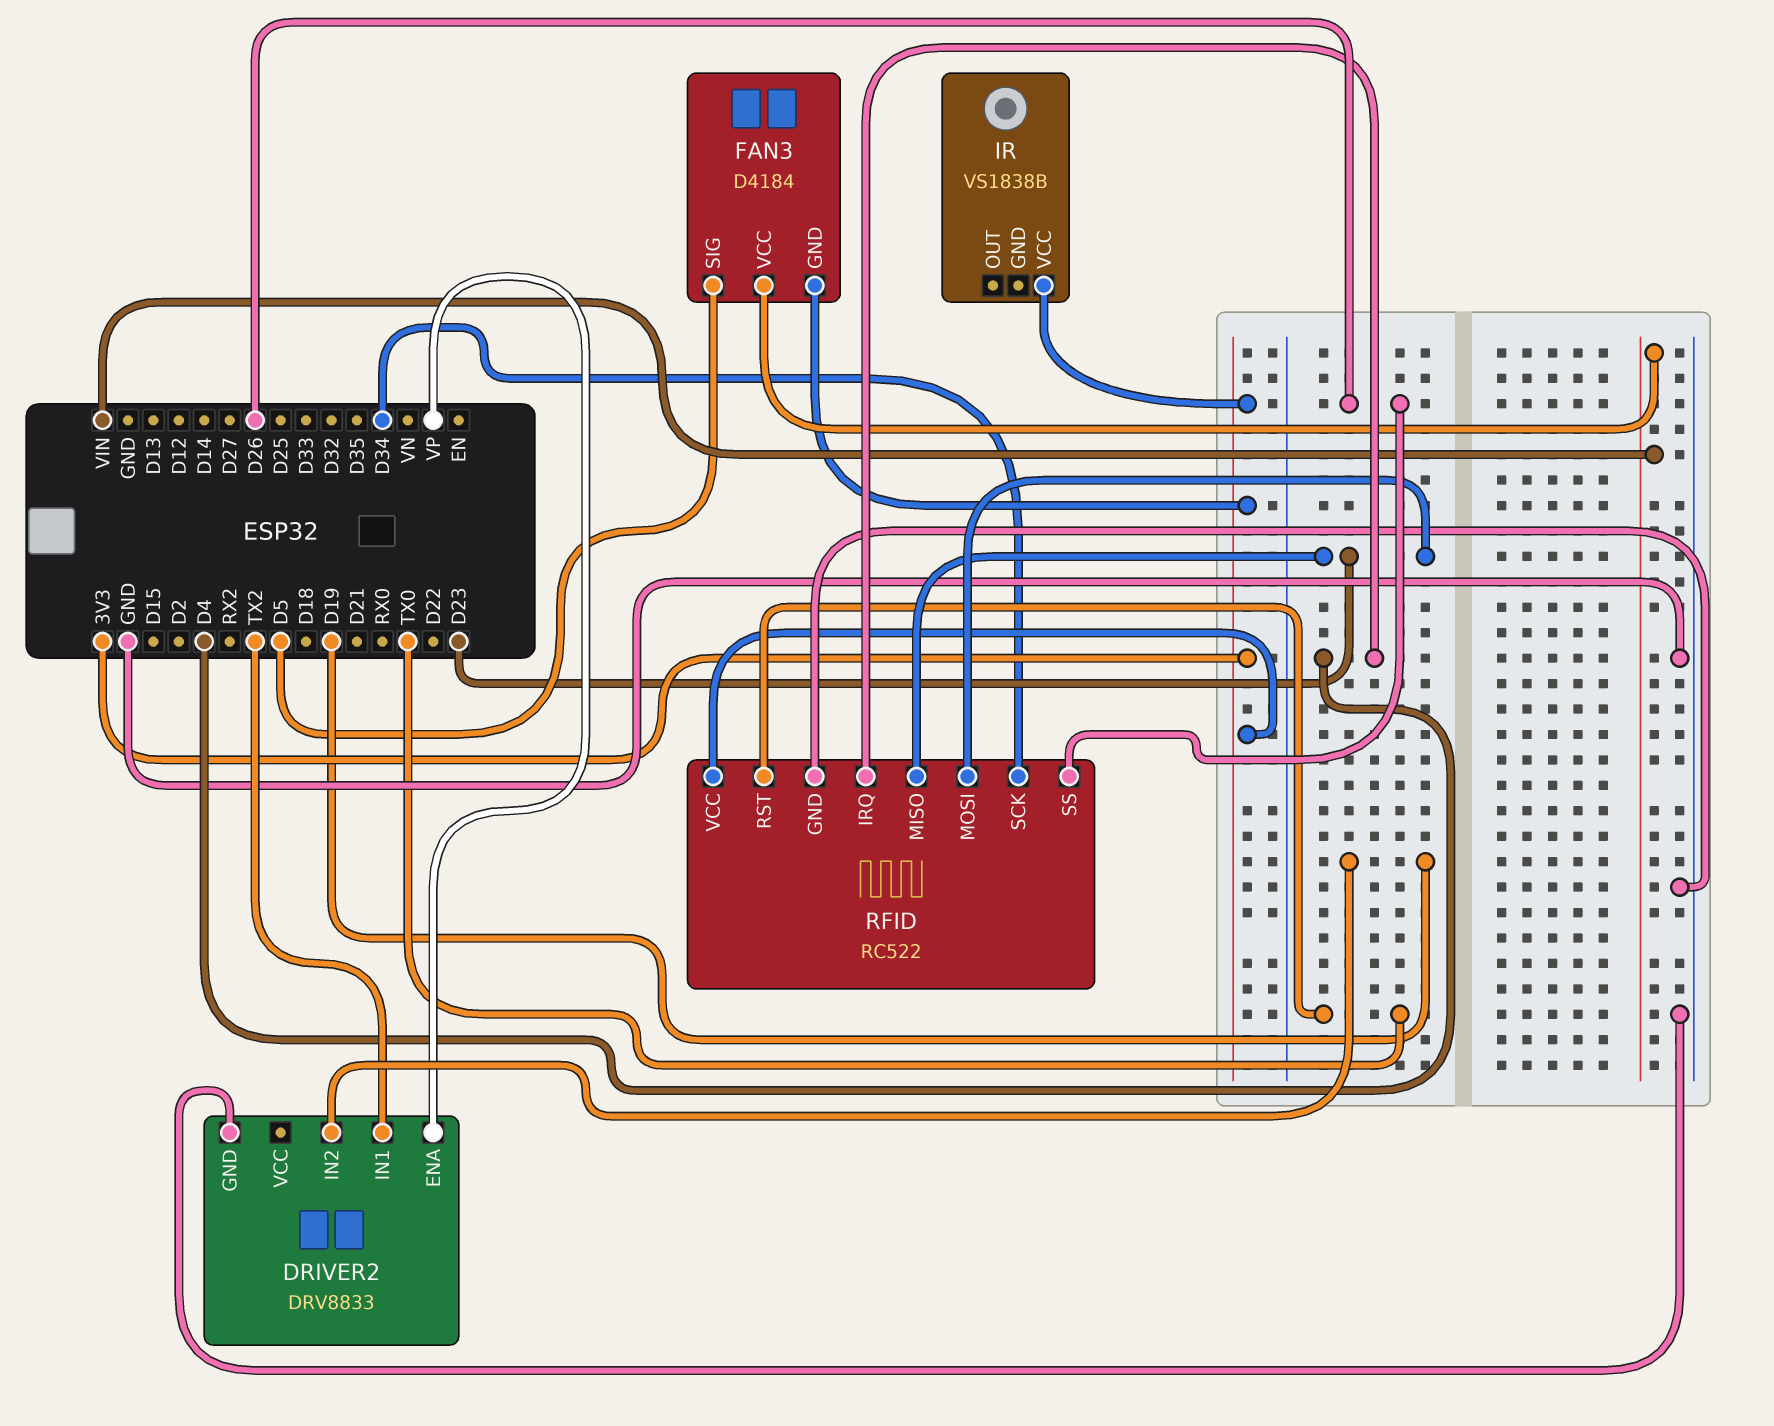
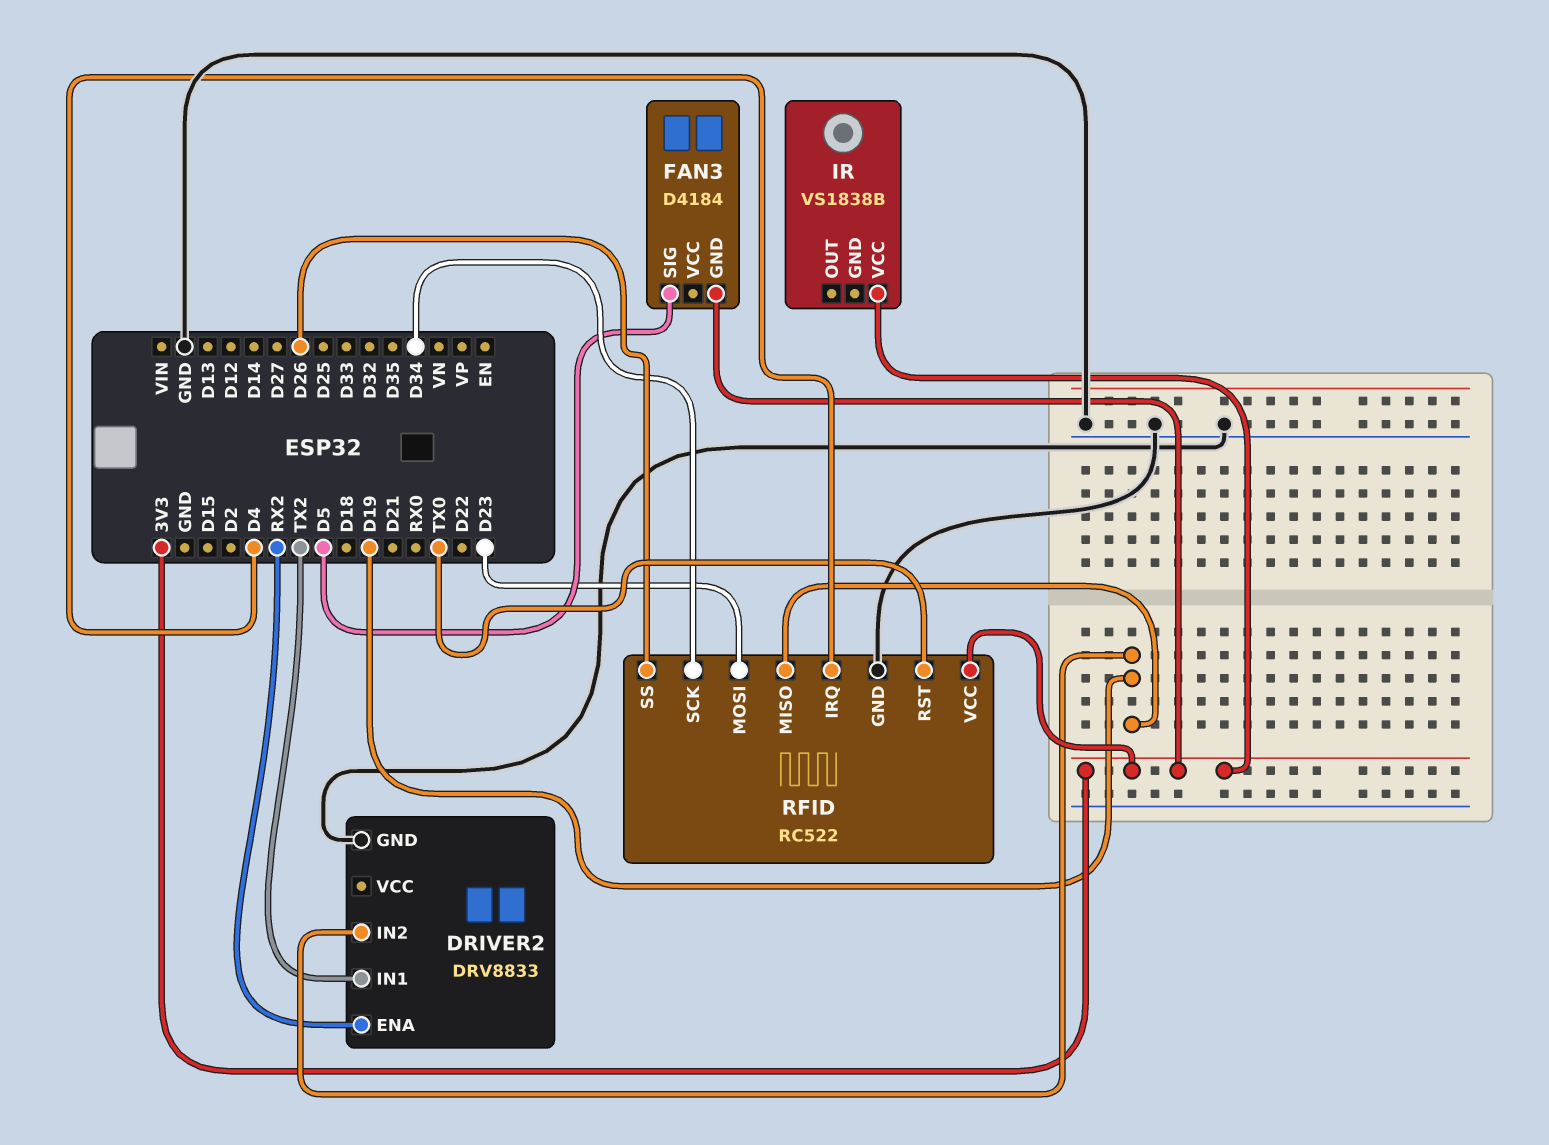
DRIVER2 pin ENA: VP -> RX2
FAN3 pin VCC: VIN -> none
RFID pin MISO: D23 -> D19

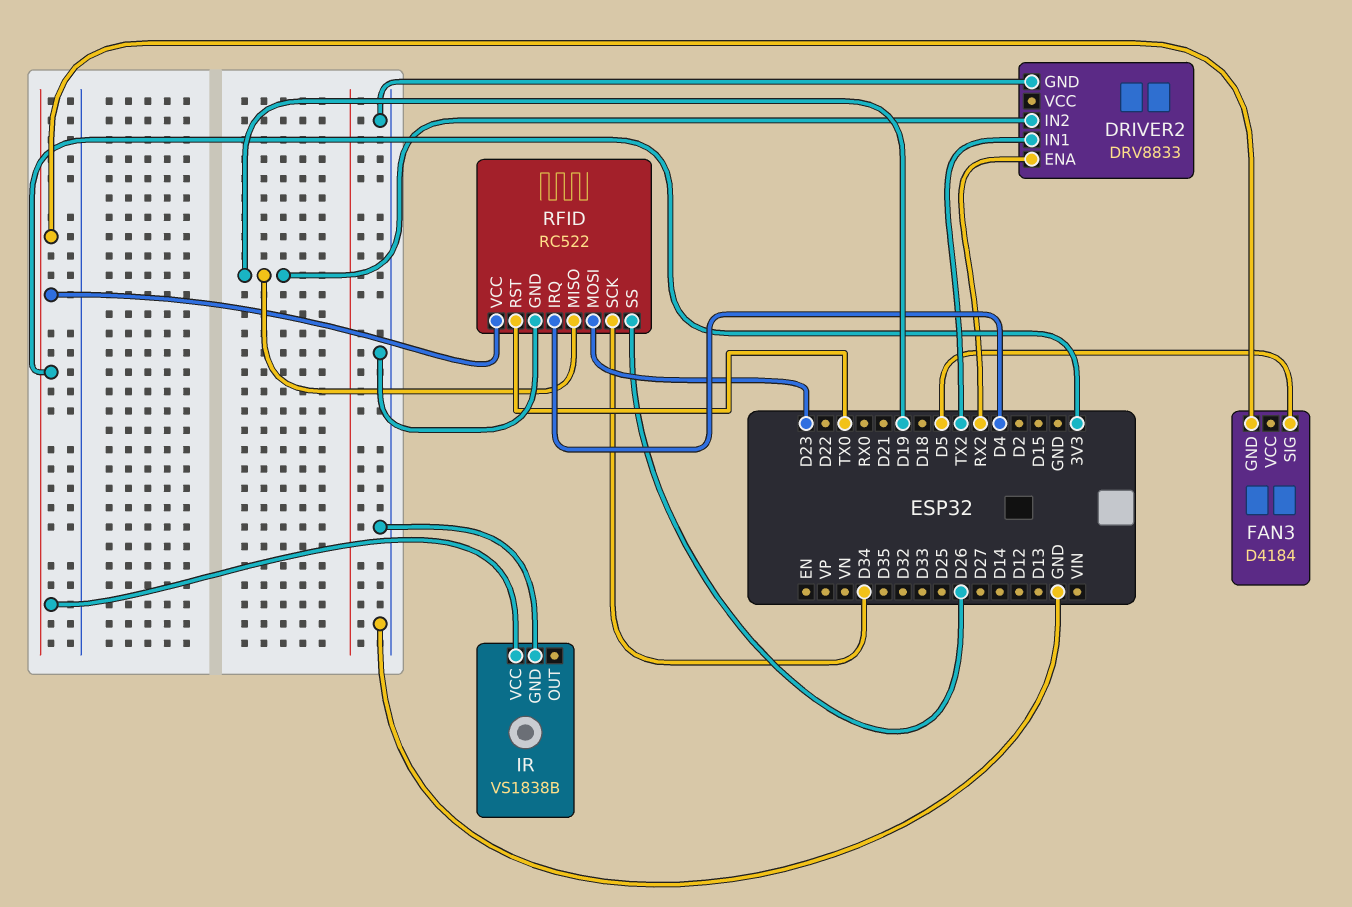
IR pin GND: none -> GND

